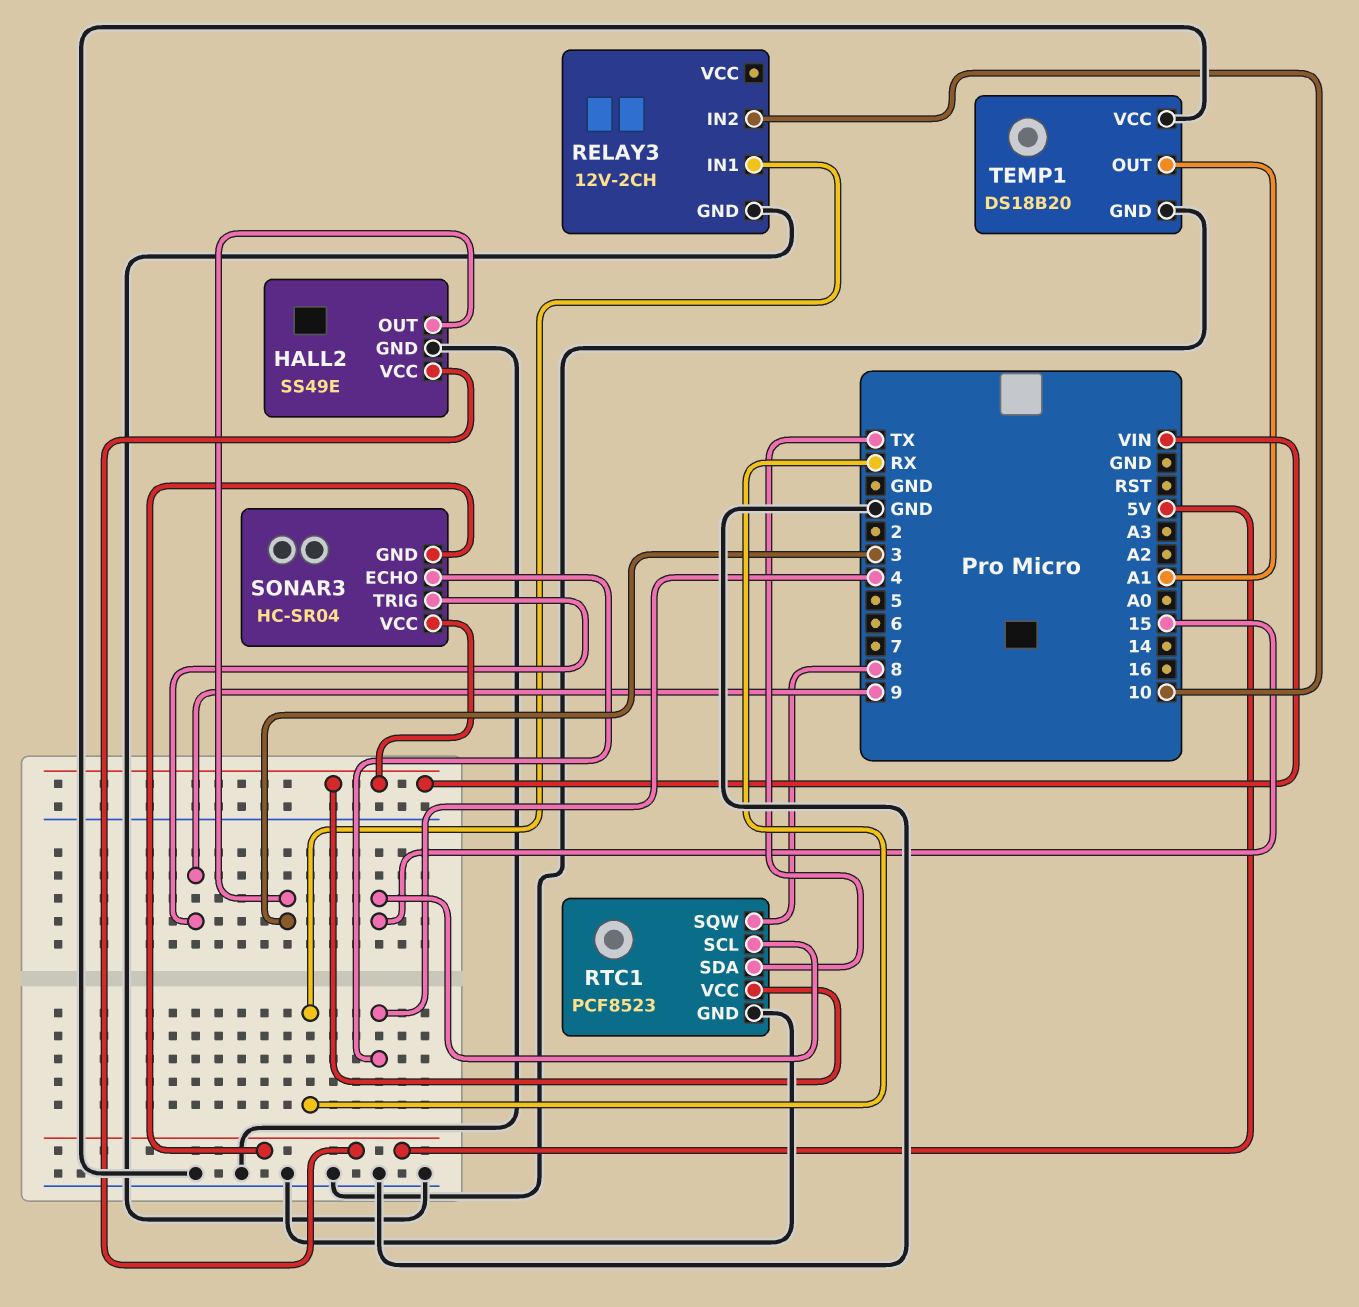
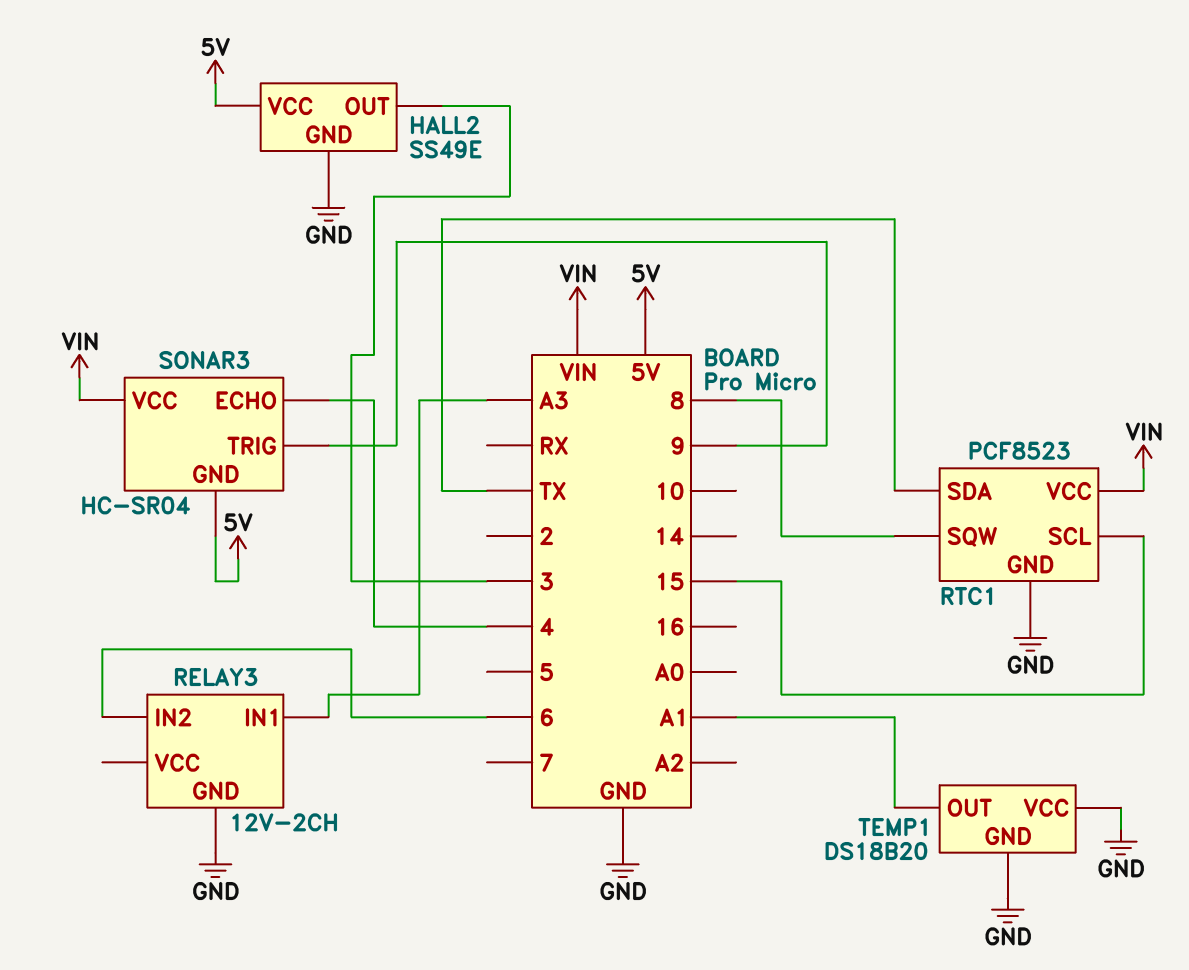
RELAY3 pin IN1: RX -> A3
RELAY3 pin IN2: 10 -> 6

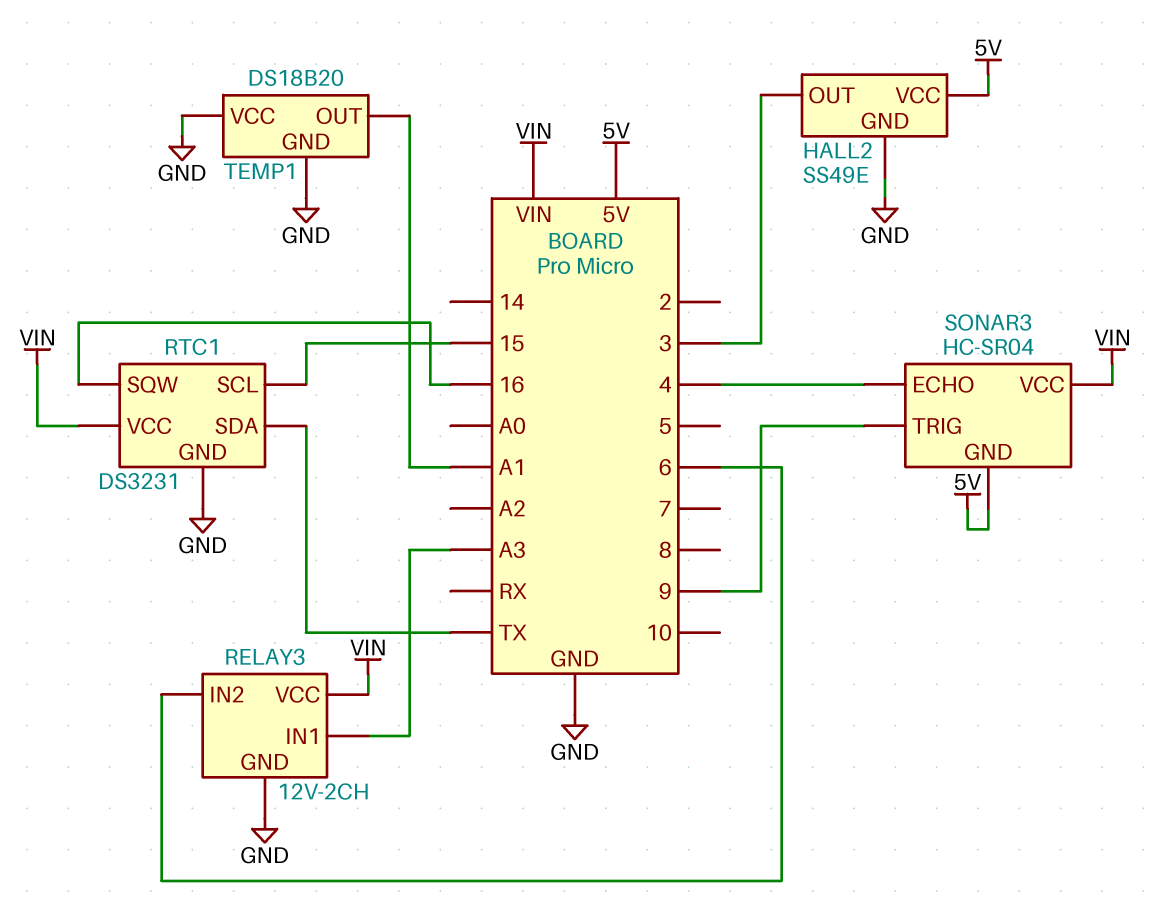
RELAY3 pin VCC: none -> VIN
RTC1: PCF8523 -> DS3231
RTC1 pin SQW: 8 -> 16

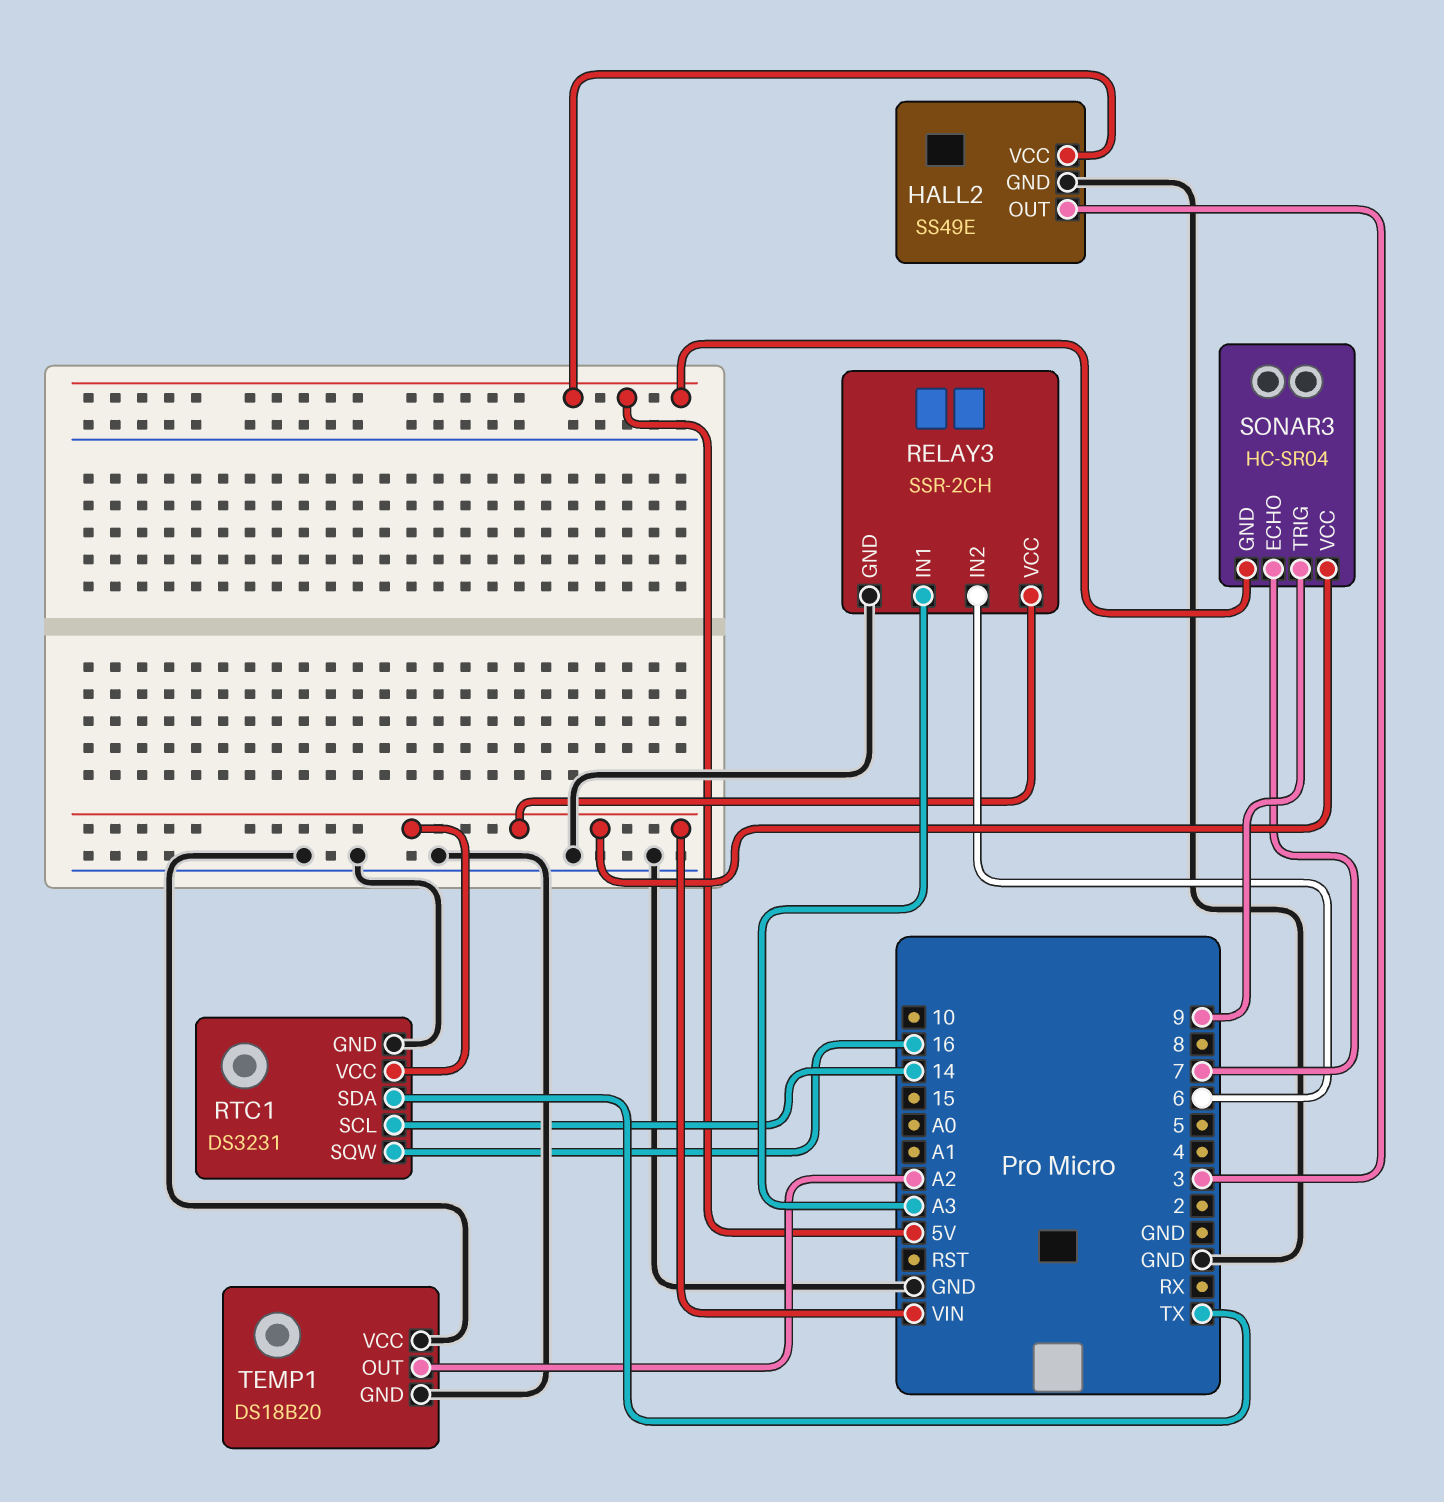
RELAY3: 12V-2CH -> SSR-2CH
RTC1 pin SCL: 15 -> 14
SONAR3 pin ECHO: 4 -> 7
TEMP1 pin OUT: A1 -> A2

